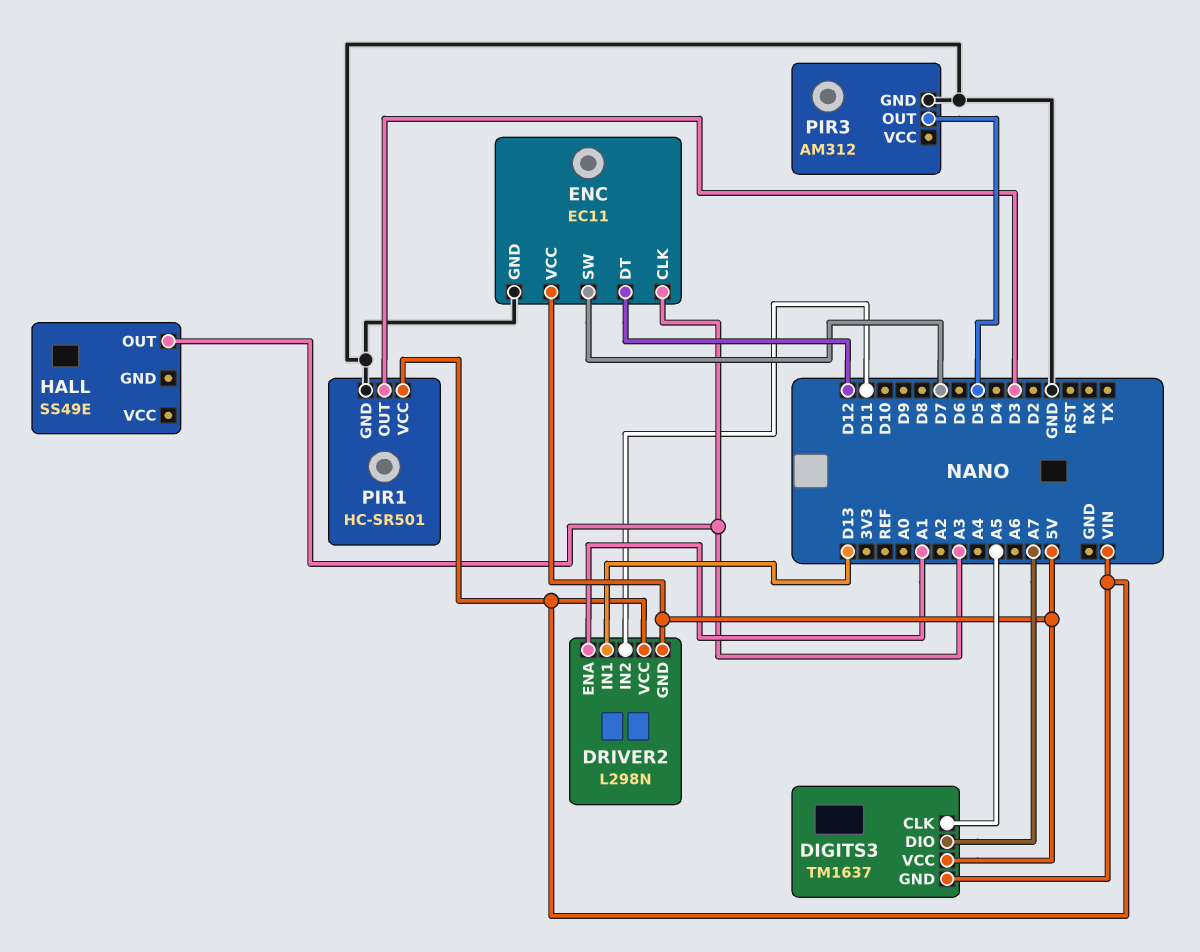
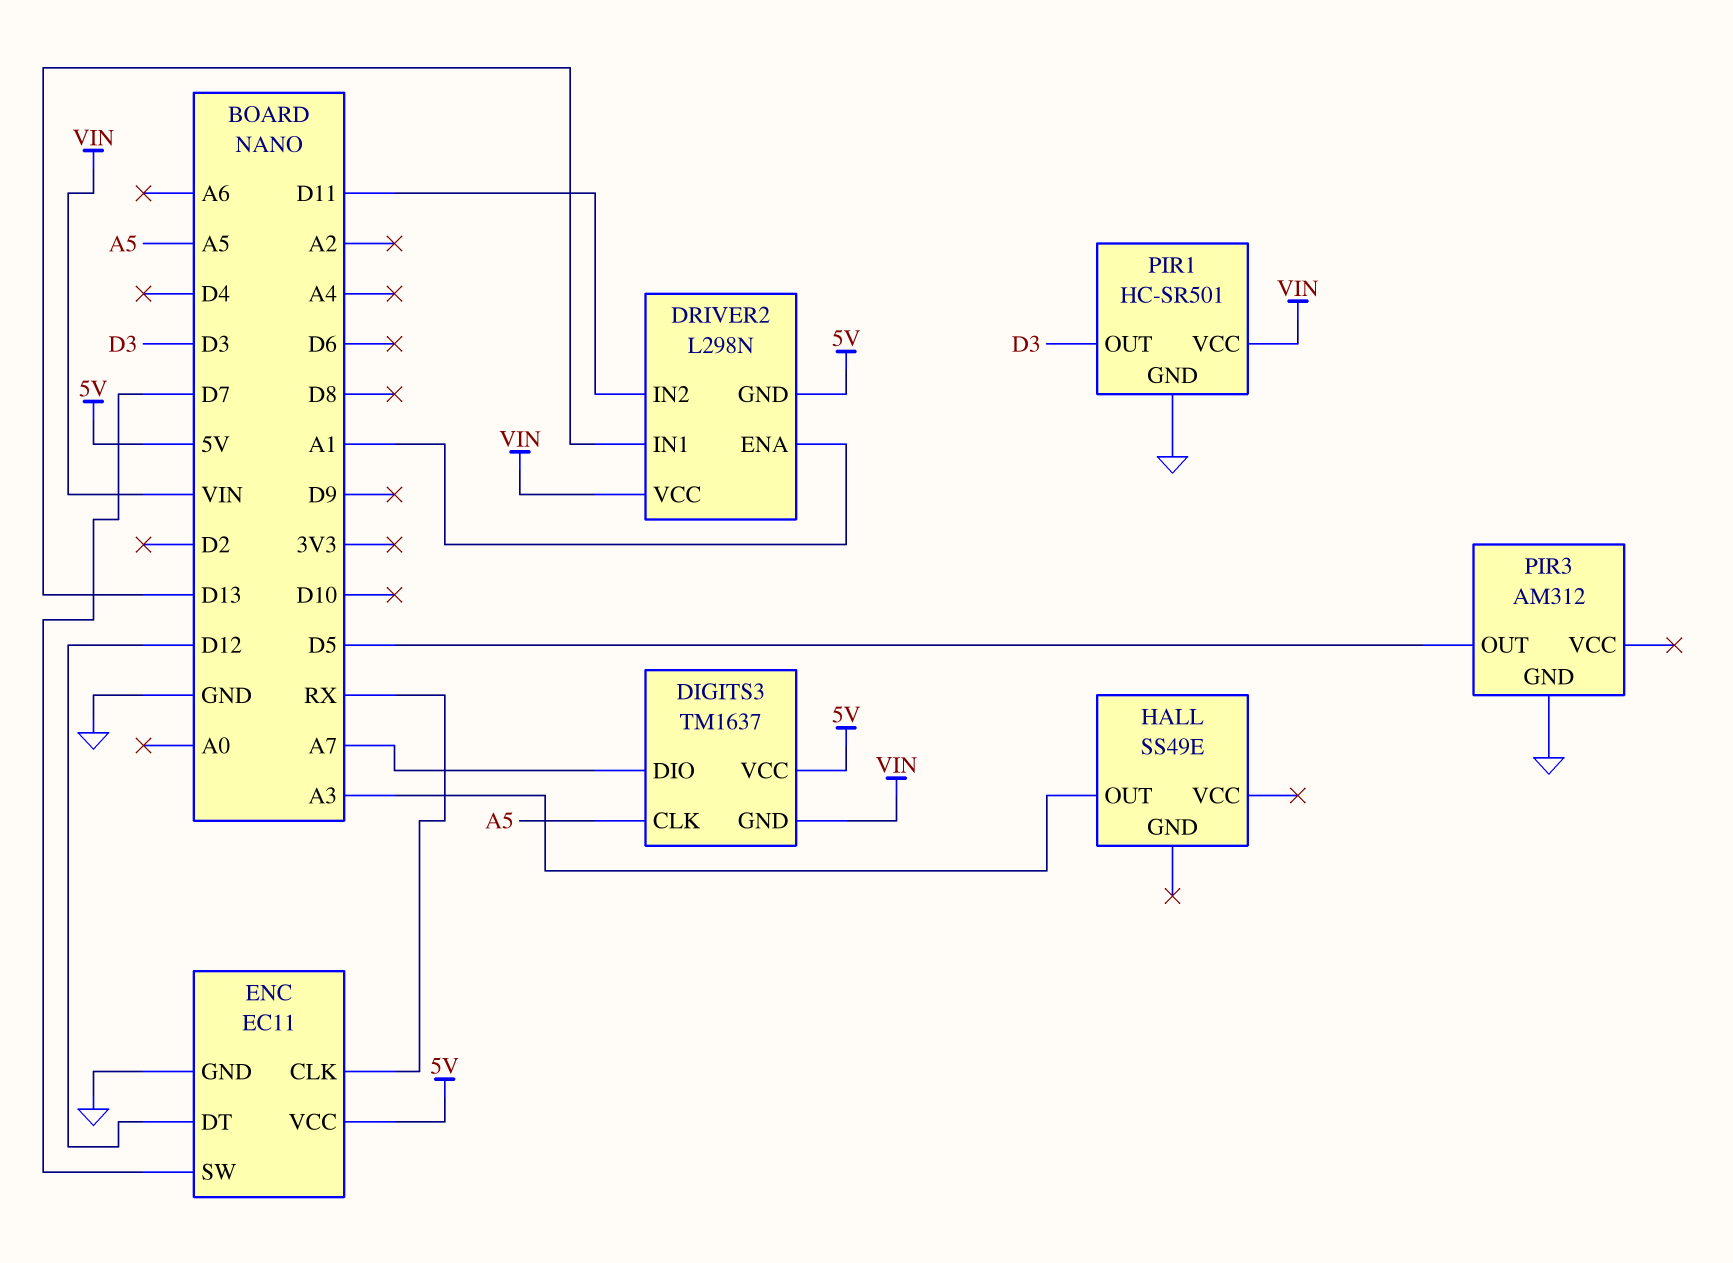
ENC pin CLK: A3 -> RX

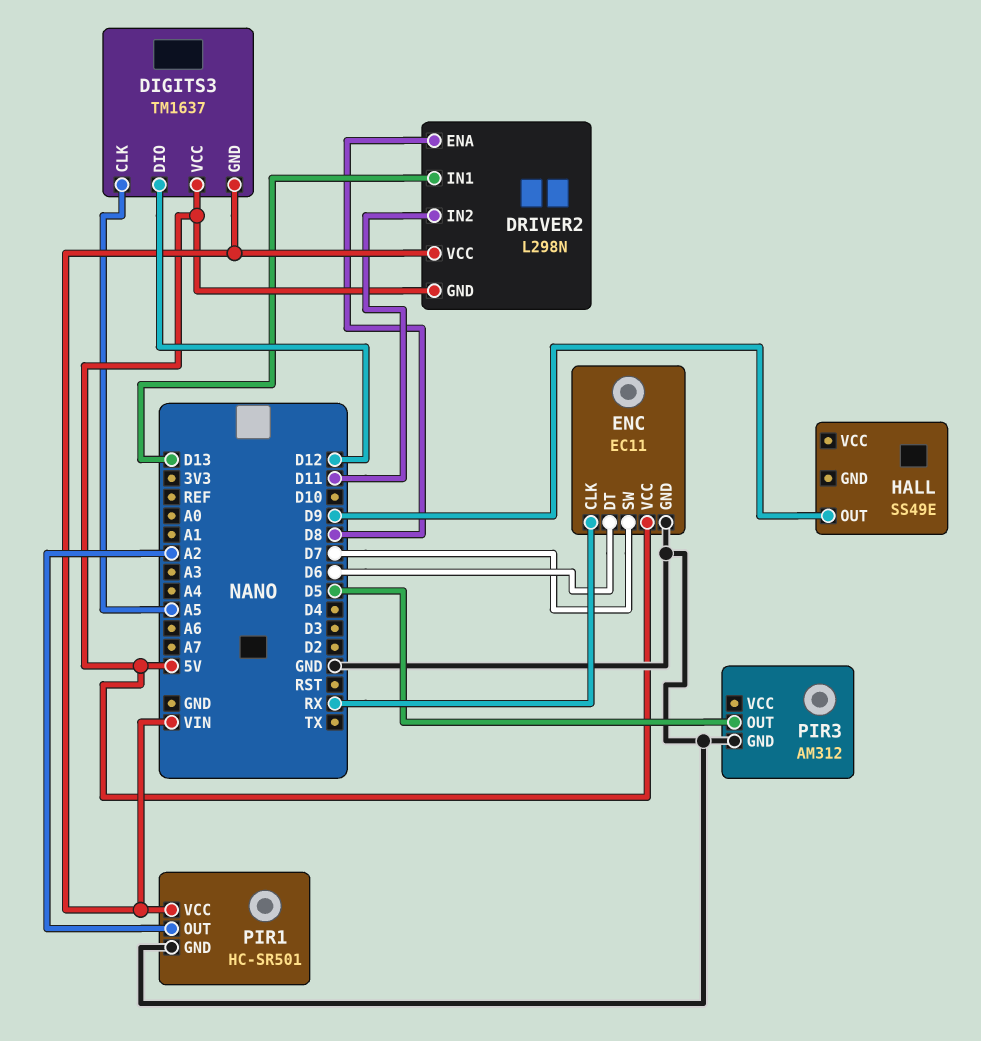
DIGITS3 pin DIO: A7 -> D12
DRIVER2 pin ENA: A1 -> D8
ENC pin DT: D12 -> D6
HALL pin OUT: A3 -> D9
PIR1 pin OUT: D3 -> A2

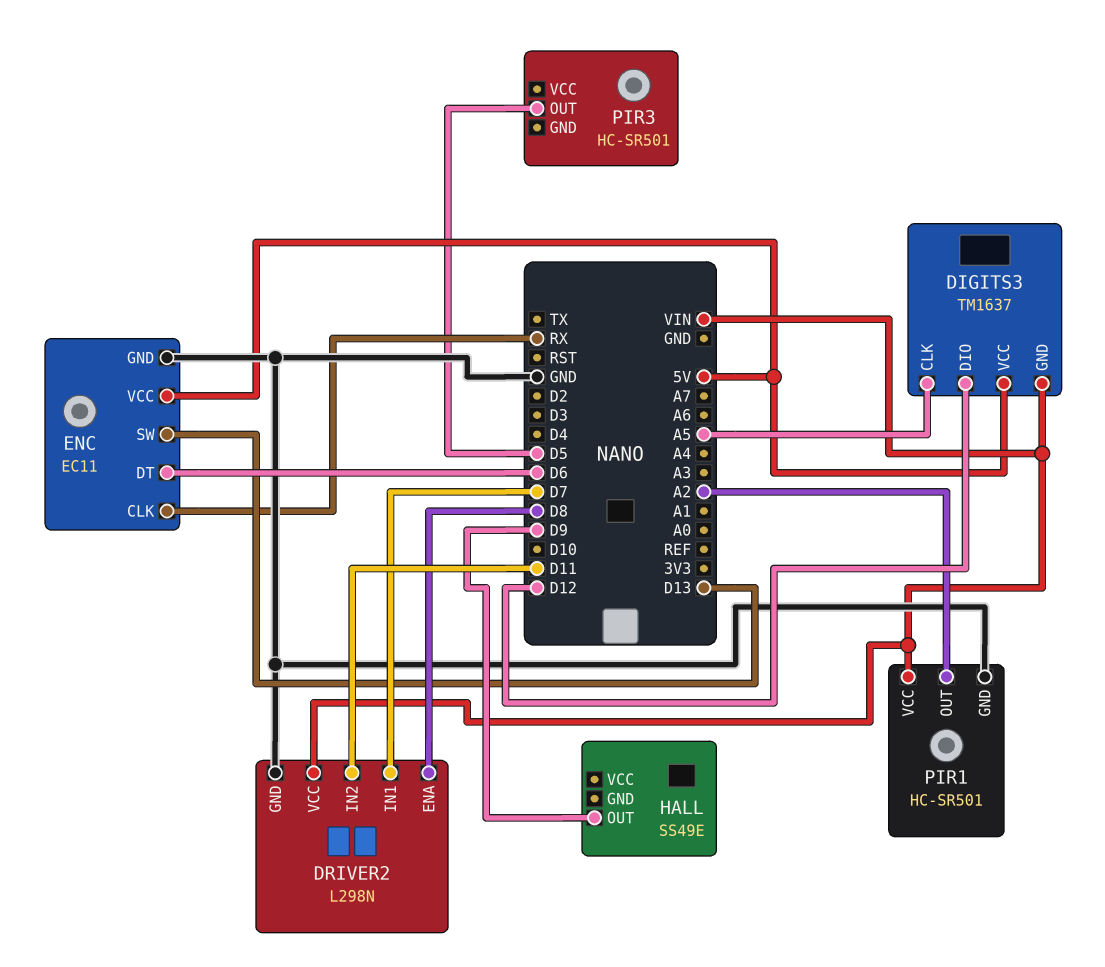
DRIVER2 pin GND: 5V -> GND
DRIVER2 pin IN1: D13 -> D7
ENC pin SW: D7 -> D13
PIR3: AM312 -> HC-SR501
PIR3 pin GND: GND -> none

